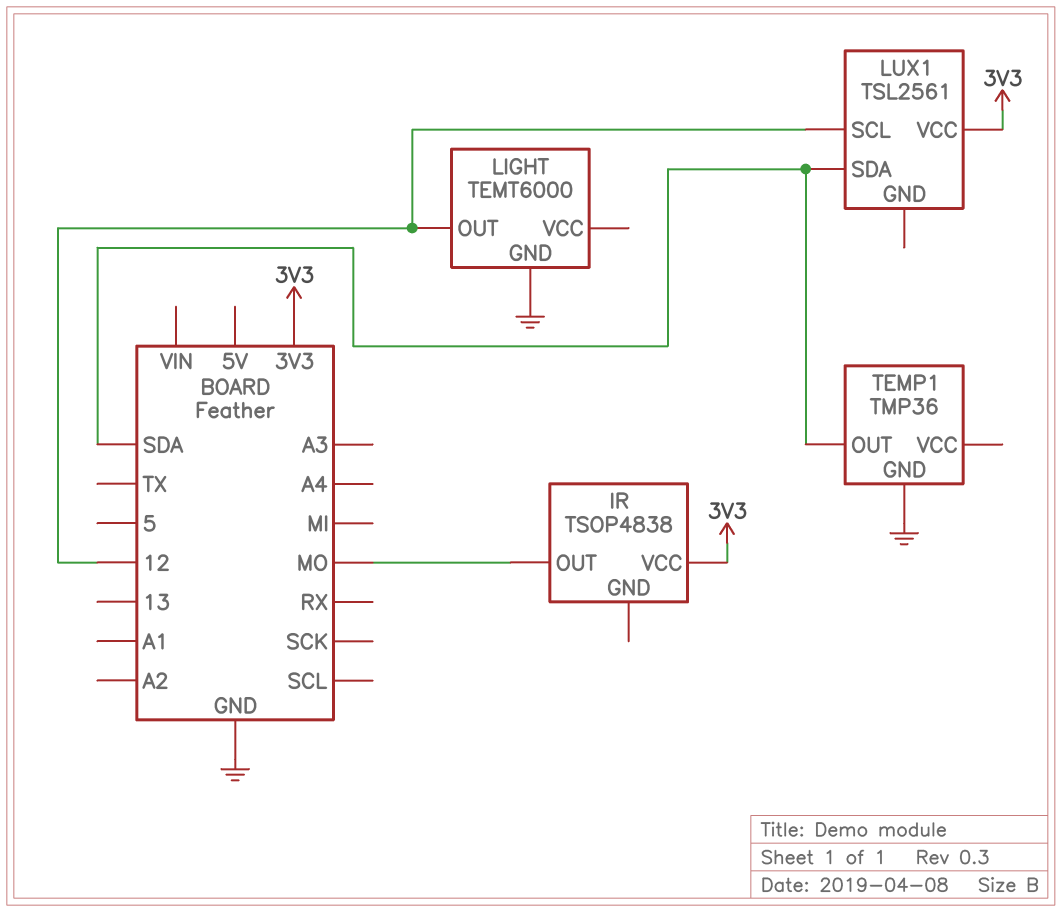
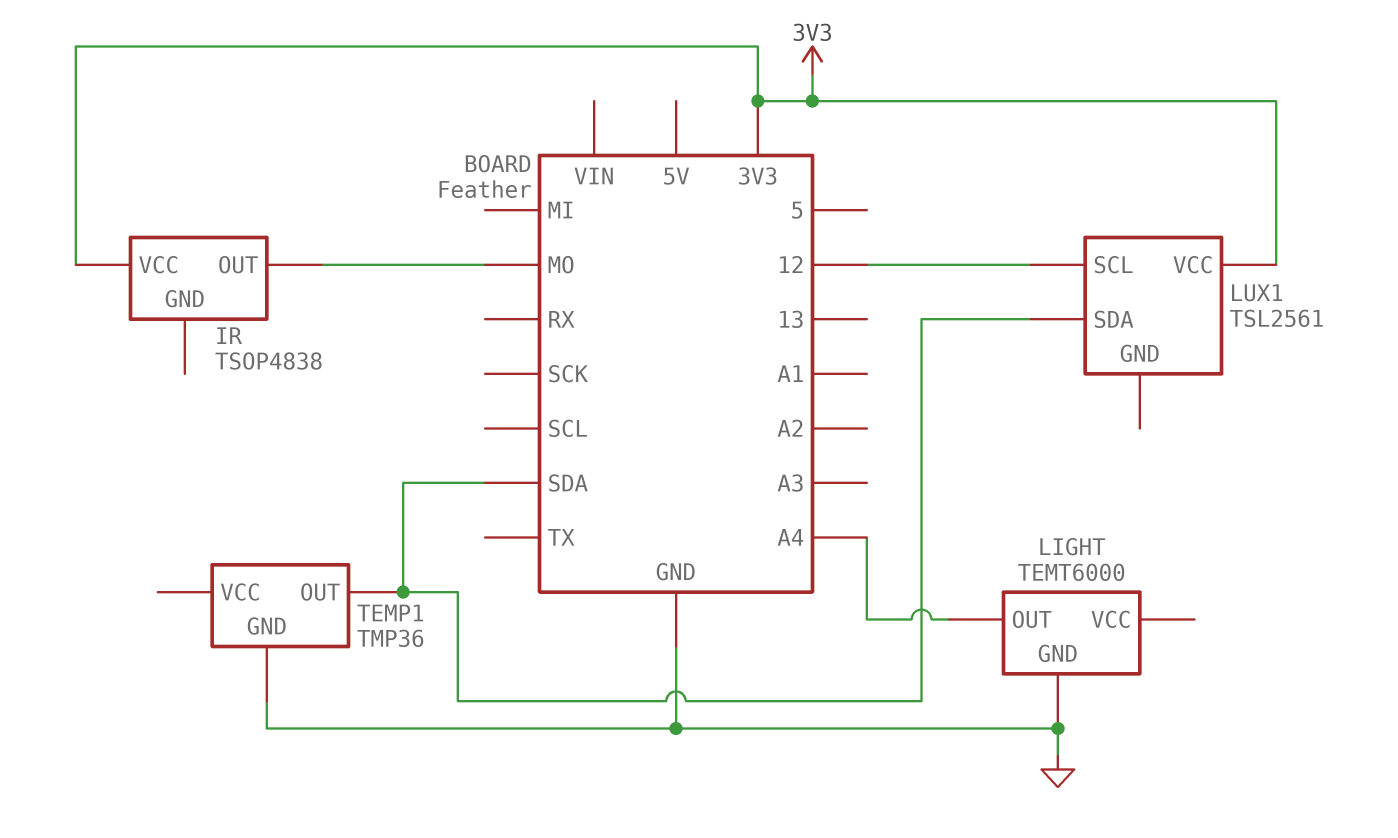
LIGHT pin OUT: 12 -> A4

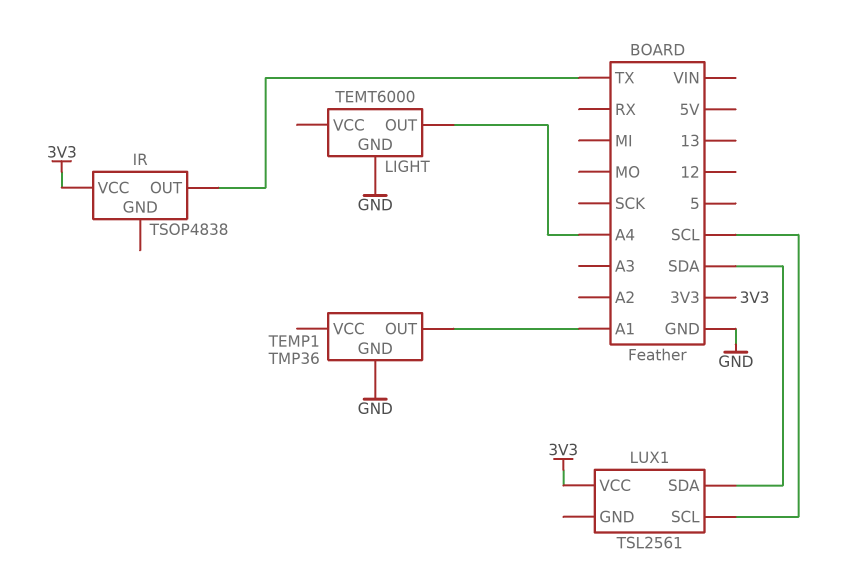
IR pin OUT: MO -> TX
LUX1 pin SCL: 12 -> SCL
TEMP1 pin OUT: SDA -> A1

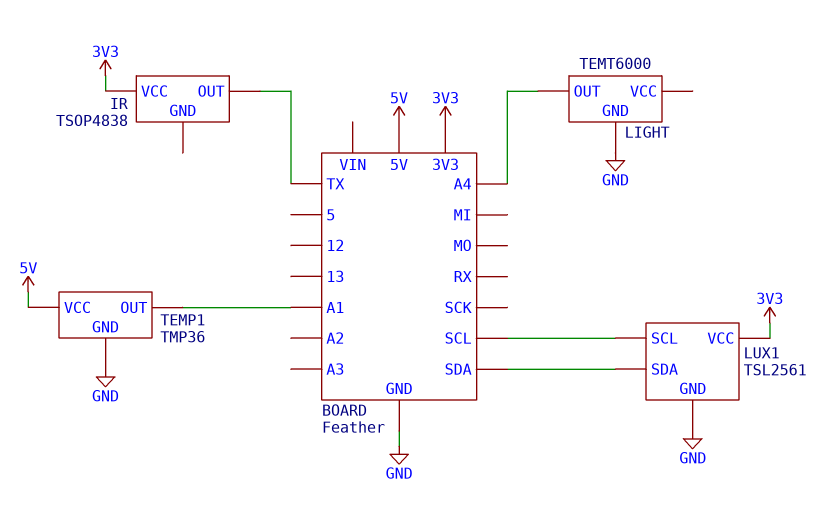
LUX1 pin GND: none -> GND
TEMP1 pin VCC: none -> 5V

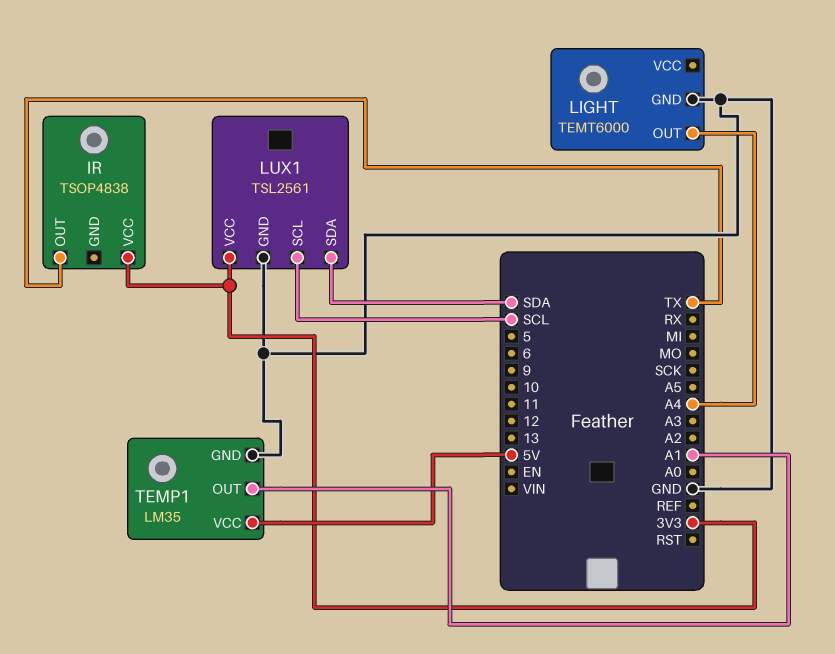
TEMP1: TMP36 -> LM35

